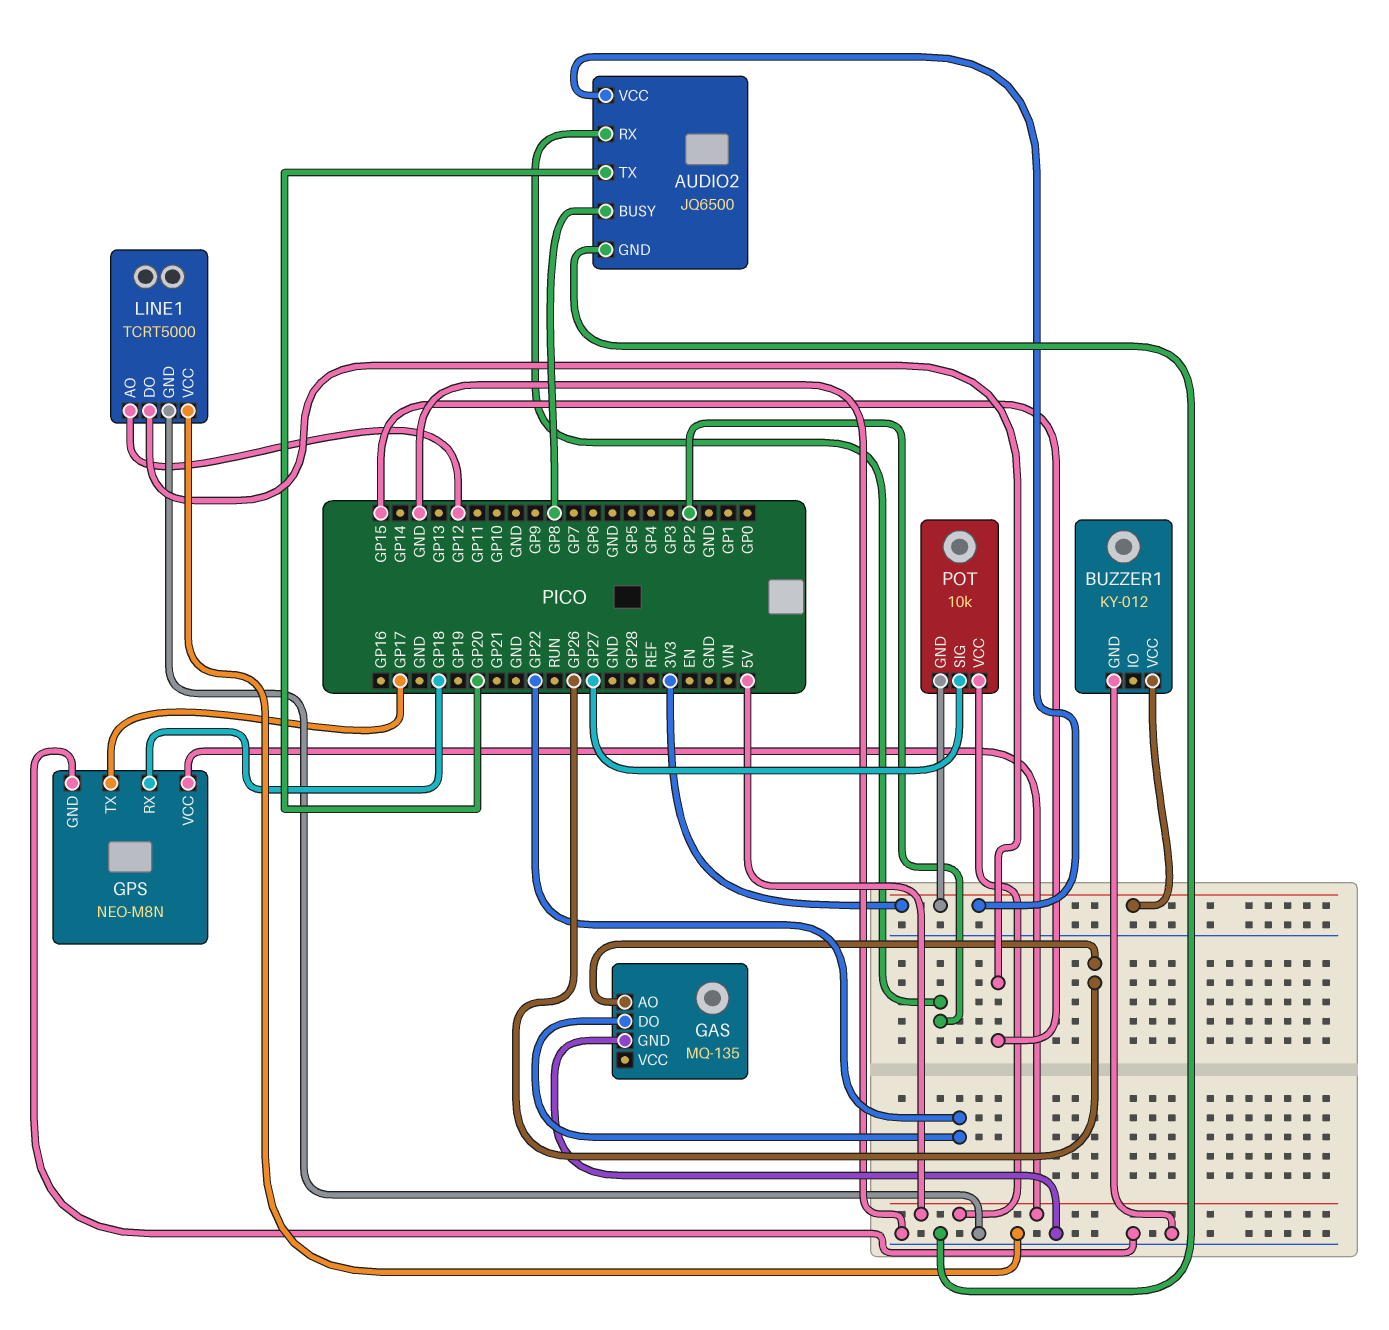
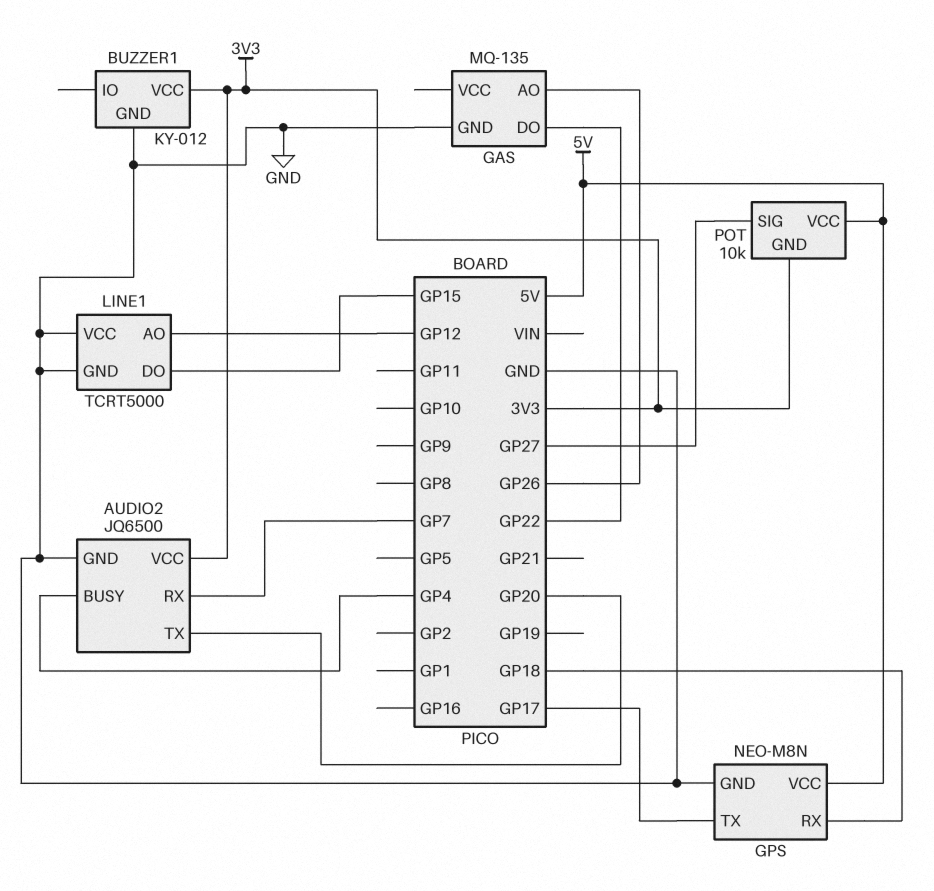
AUDIO2 pin BUSY: GP8 -> GP4
AUDIO2 pin RX: GP2 -> GP7

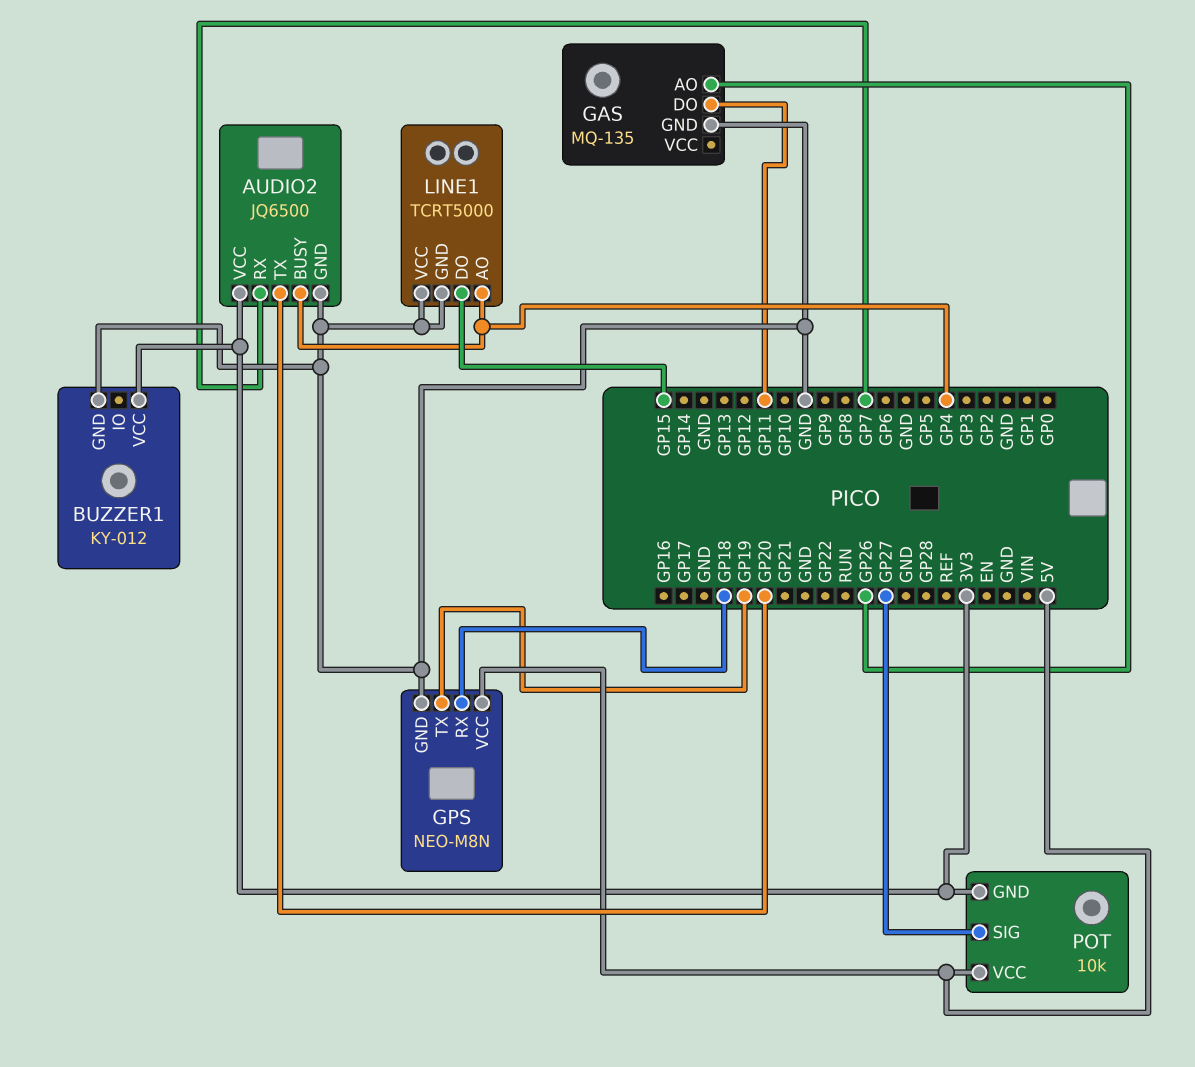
GAS pin DO: GP22 -> GP11
GPS pin TX: GP17 -> GP19
LINE1 pin AO: GP12 -> GP4

